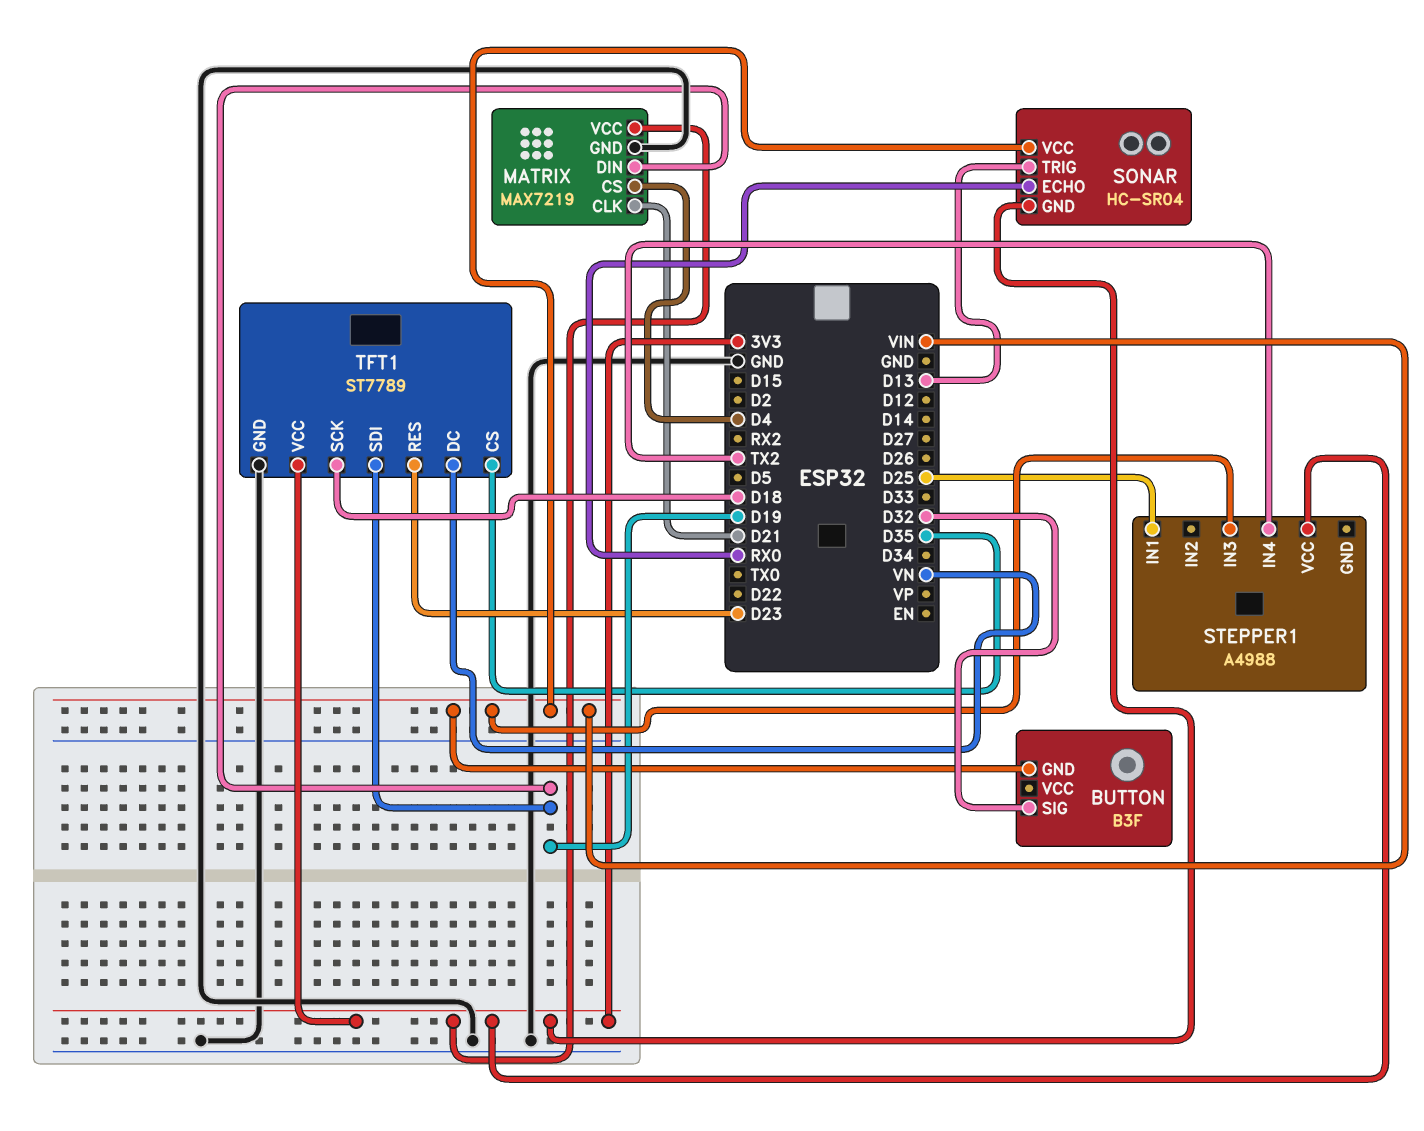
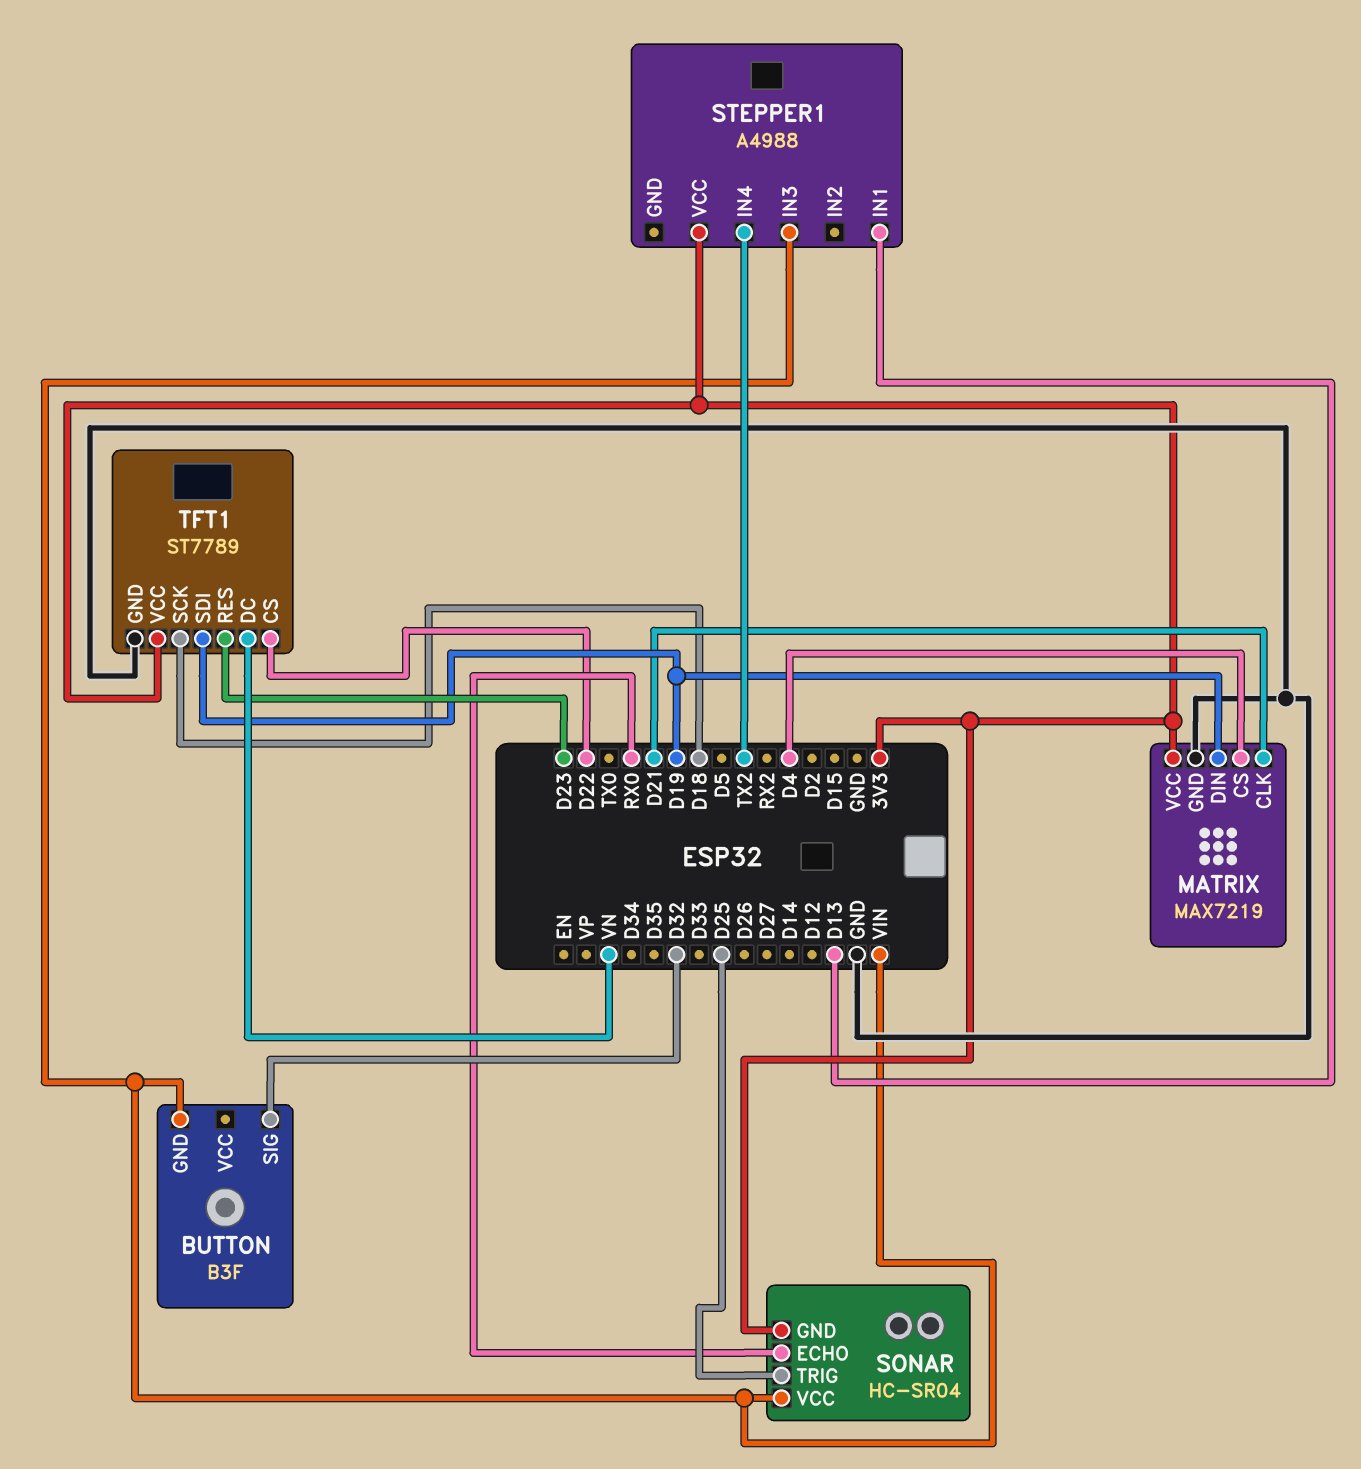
SONAR pin TRIG: D13 -> D25
STEPPER1 pin IN1: D25 -> D13
TFT1 pin CS: D35 -> D22

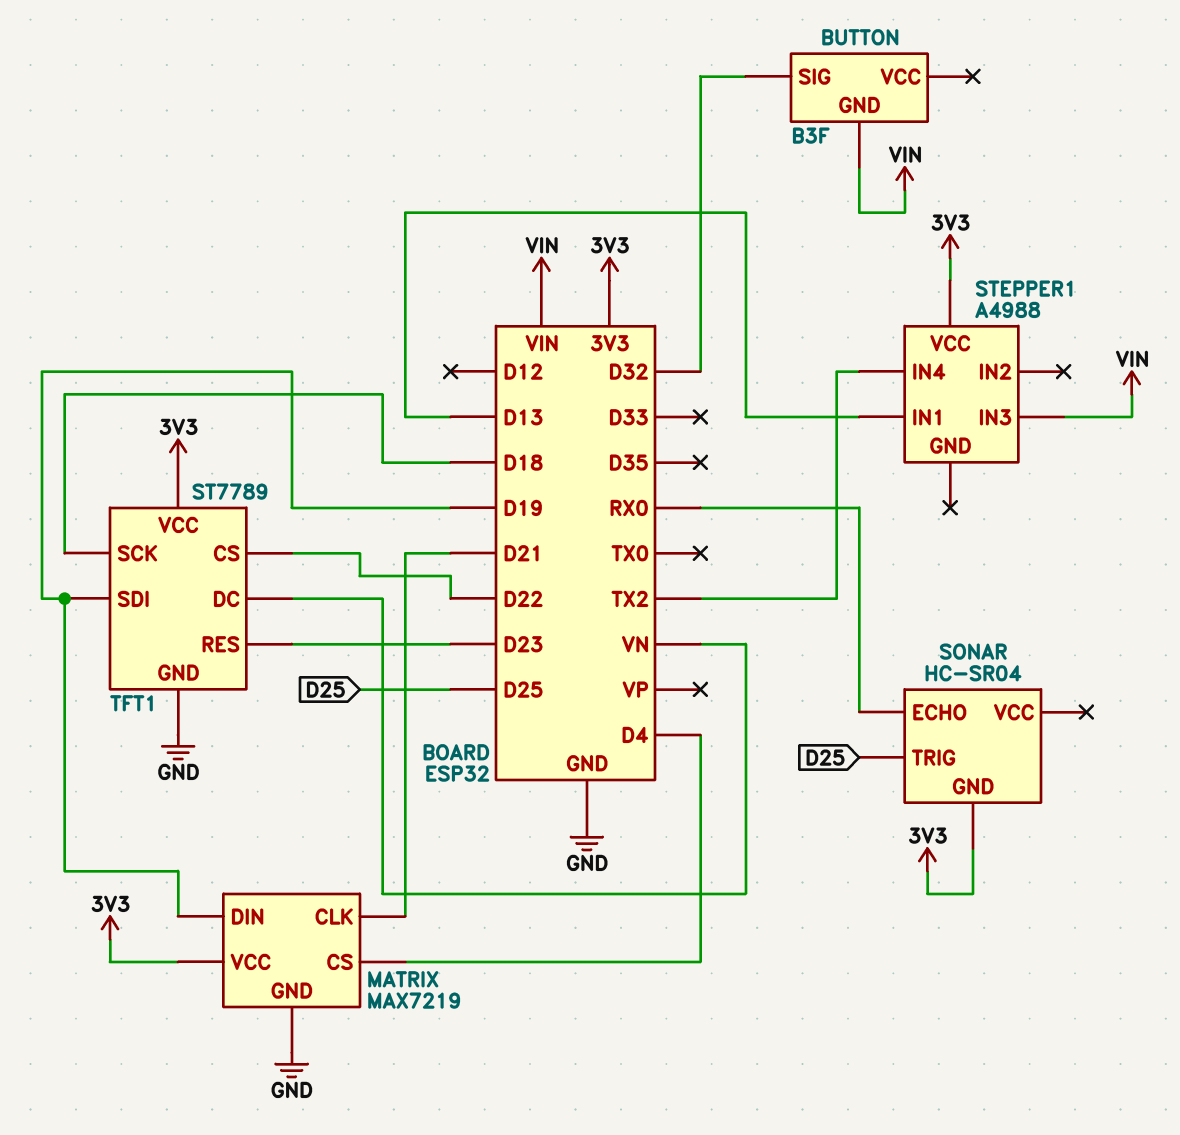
SONAR pin VCC: VIN -> none

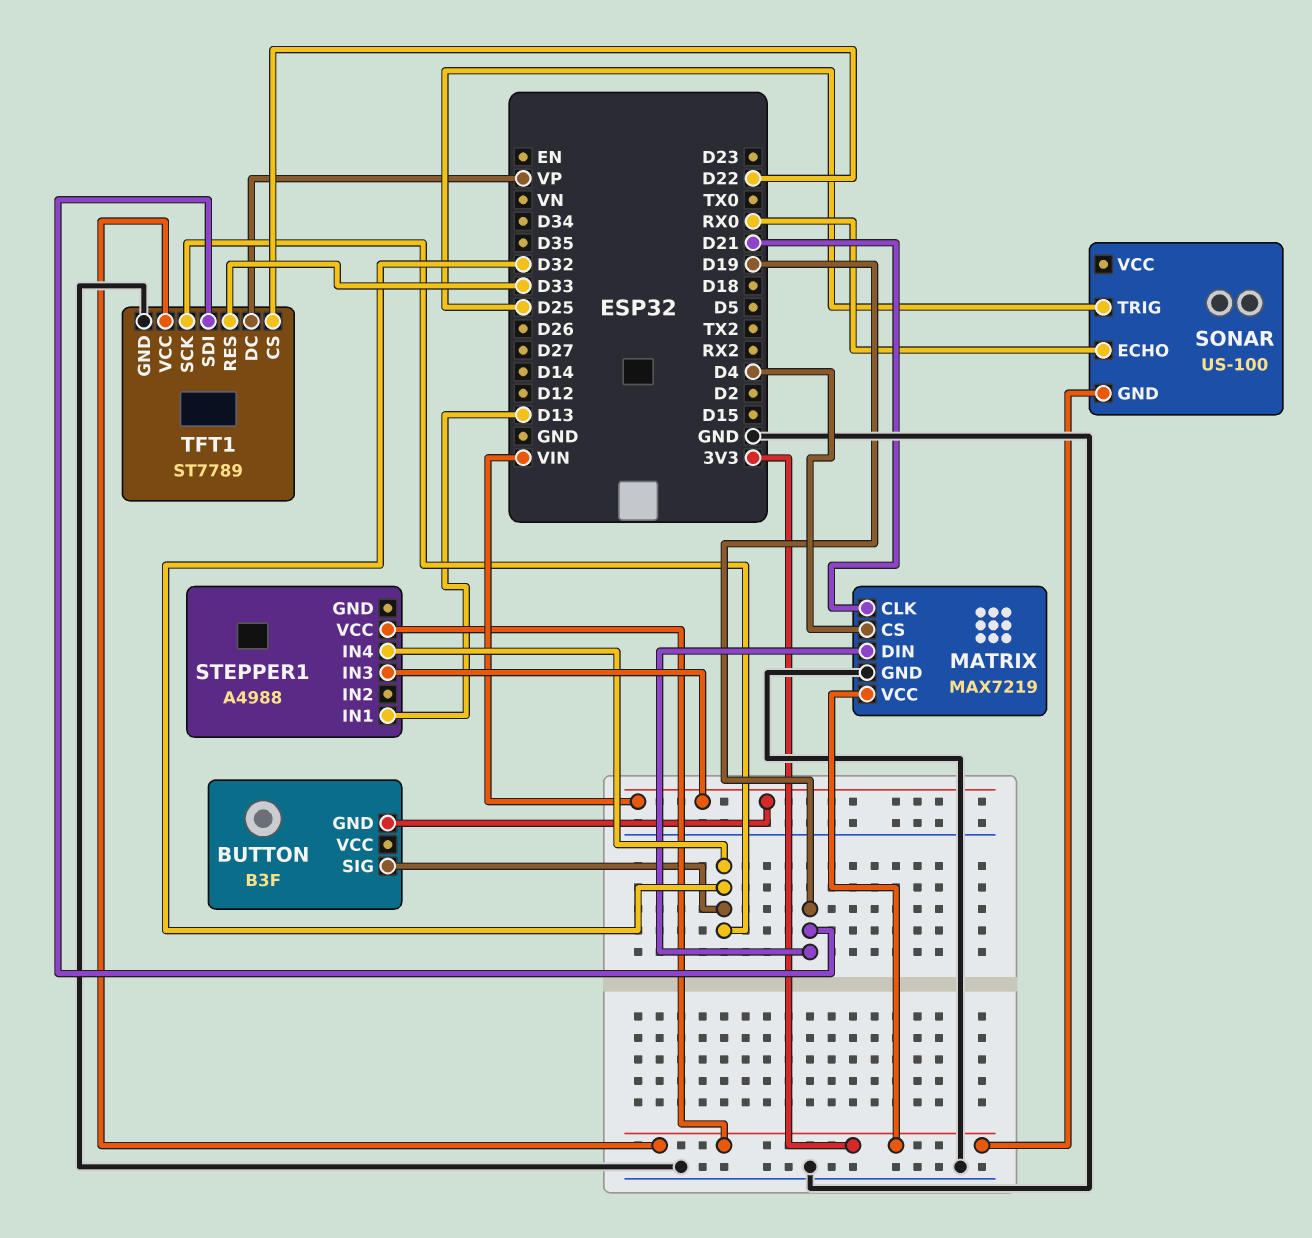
SONAR: HC-SR04 -> US-100
STEPPER1 pin IN4: TX2 -> D32
TFT1 pin DC: VN -> VP
TFT1 pin RES: D23 -> D33
TFT1 pin SCK: D18 -> D32

